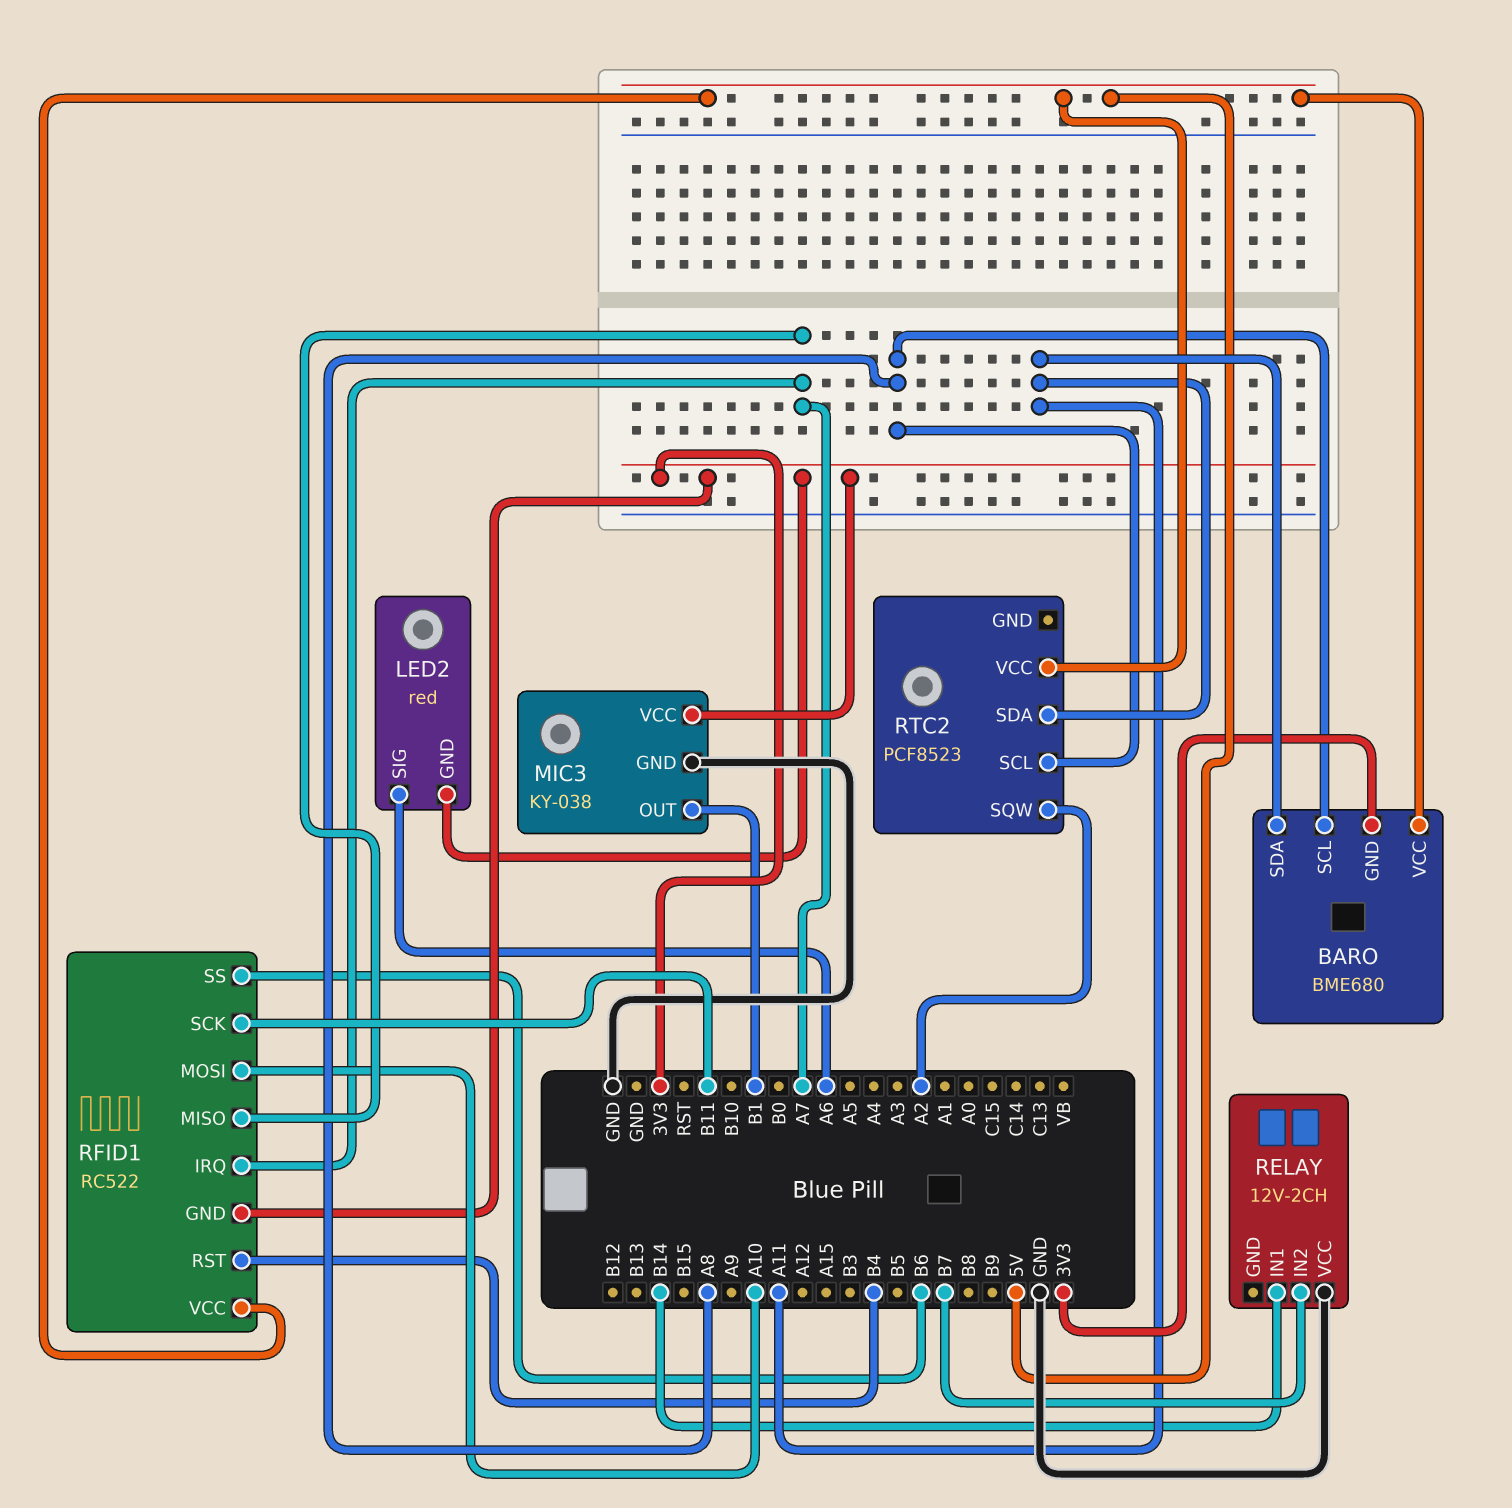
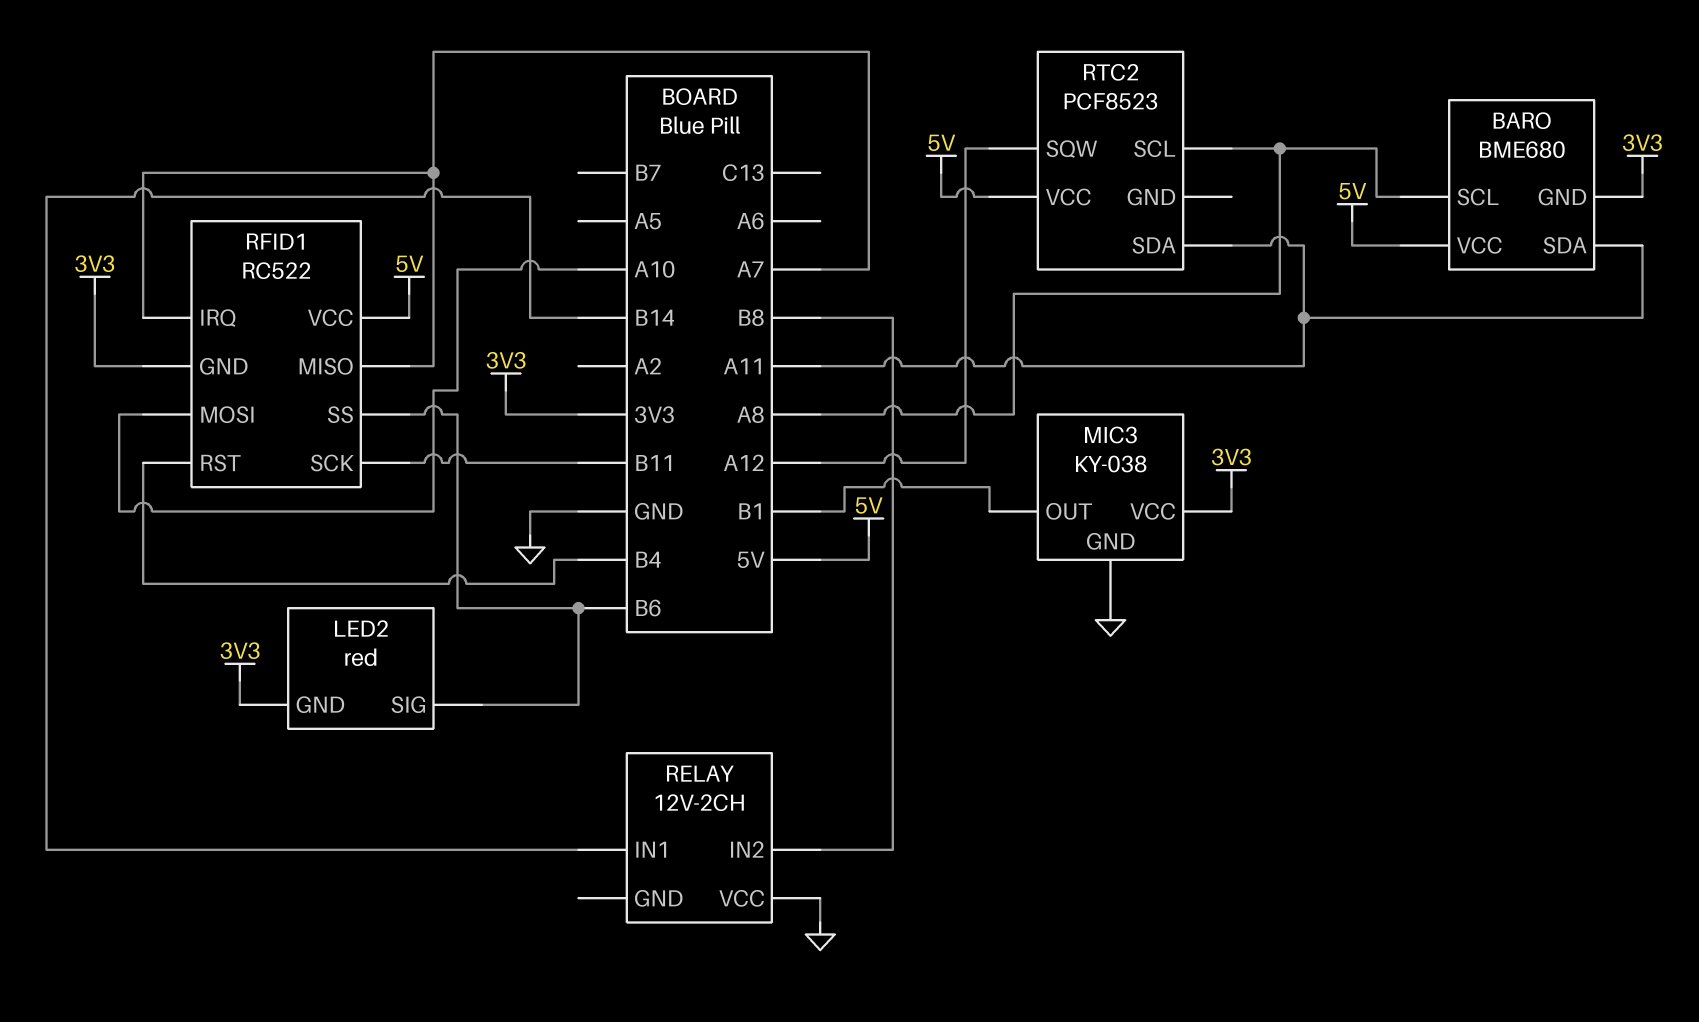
LED2 pin SIG: A6 -> B6
RELAY pin IN2: B7 -> B8
RTC2 pin SQW: A2 -> A12

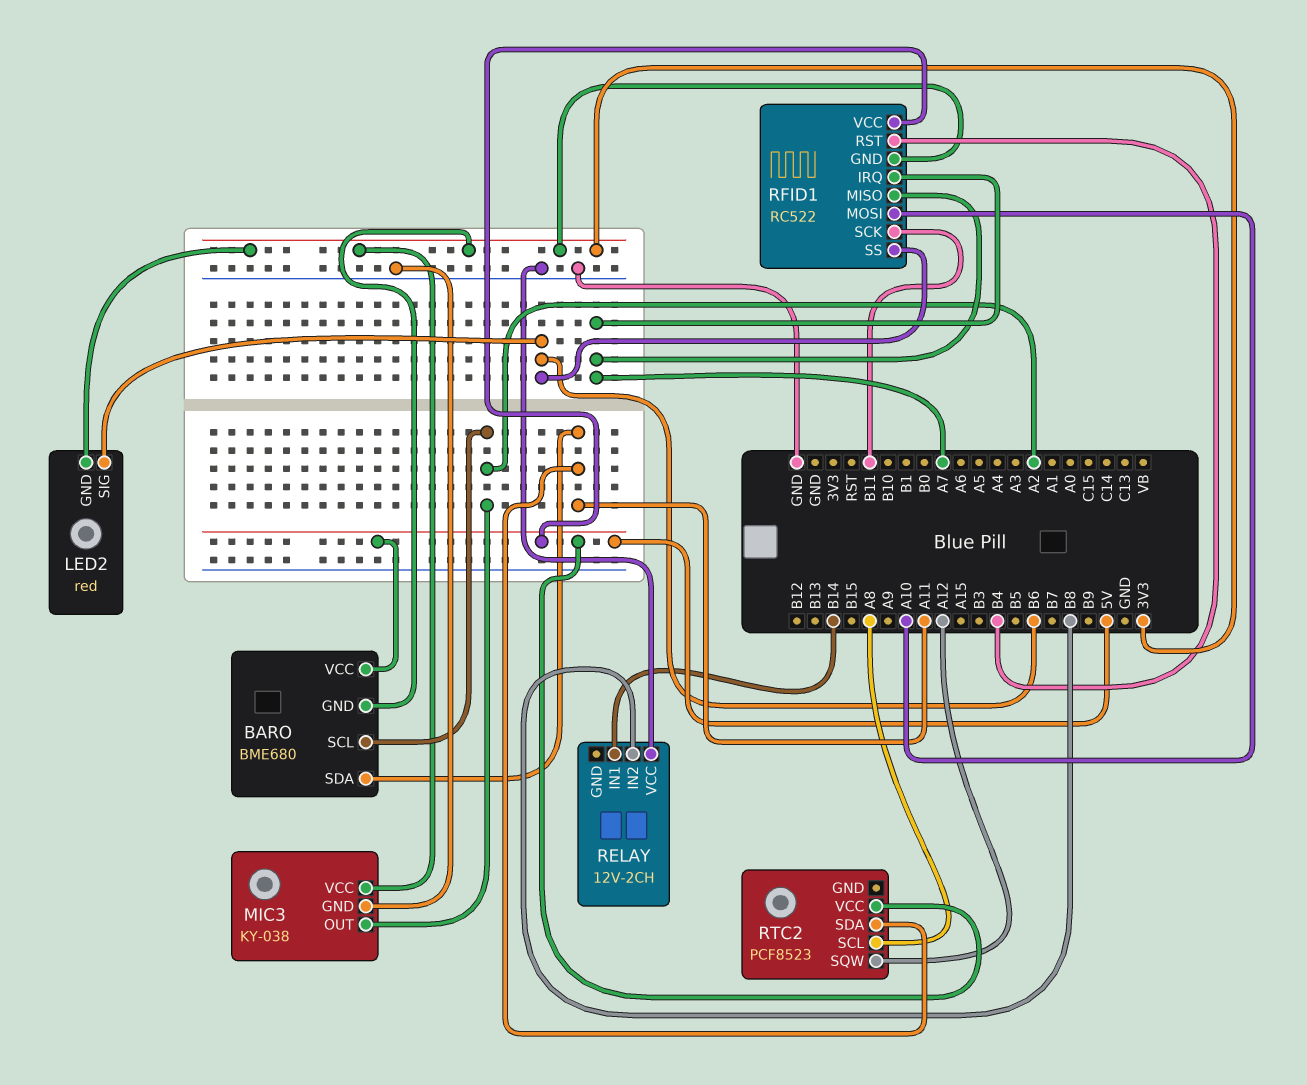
BARO pin SCL: A8 -> A2
MIC3 pin OUT: B1 -> A2

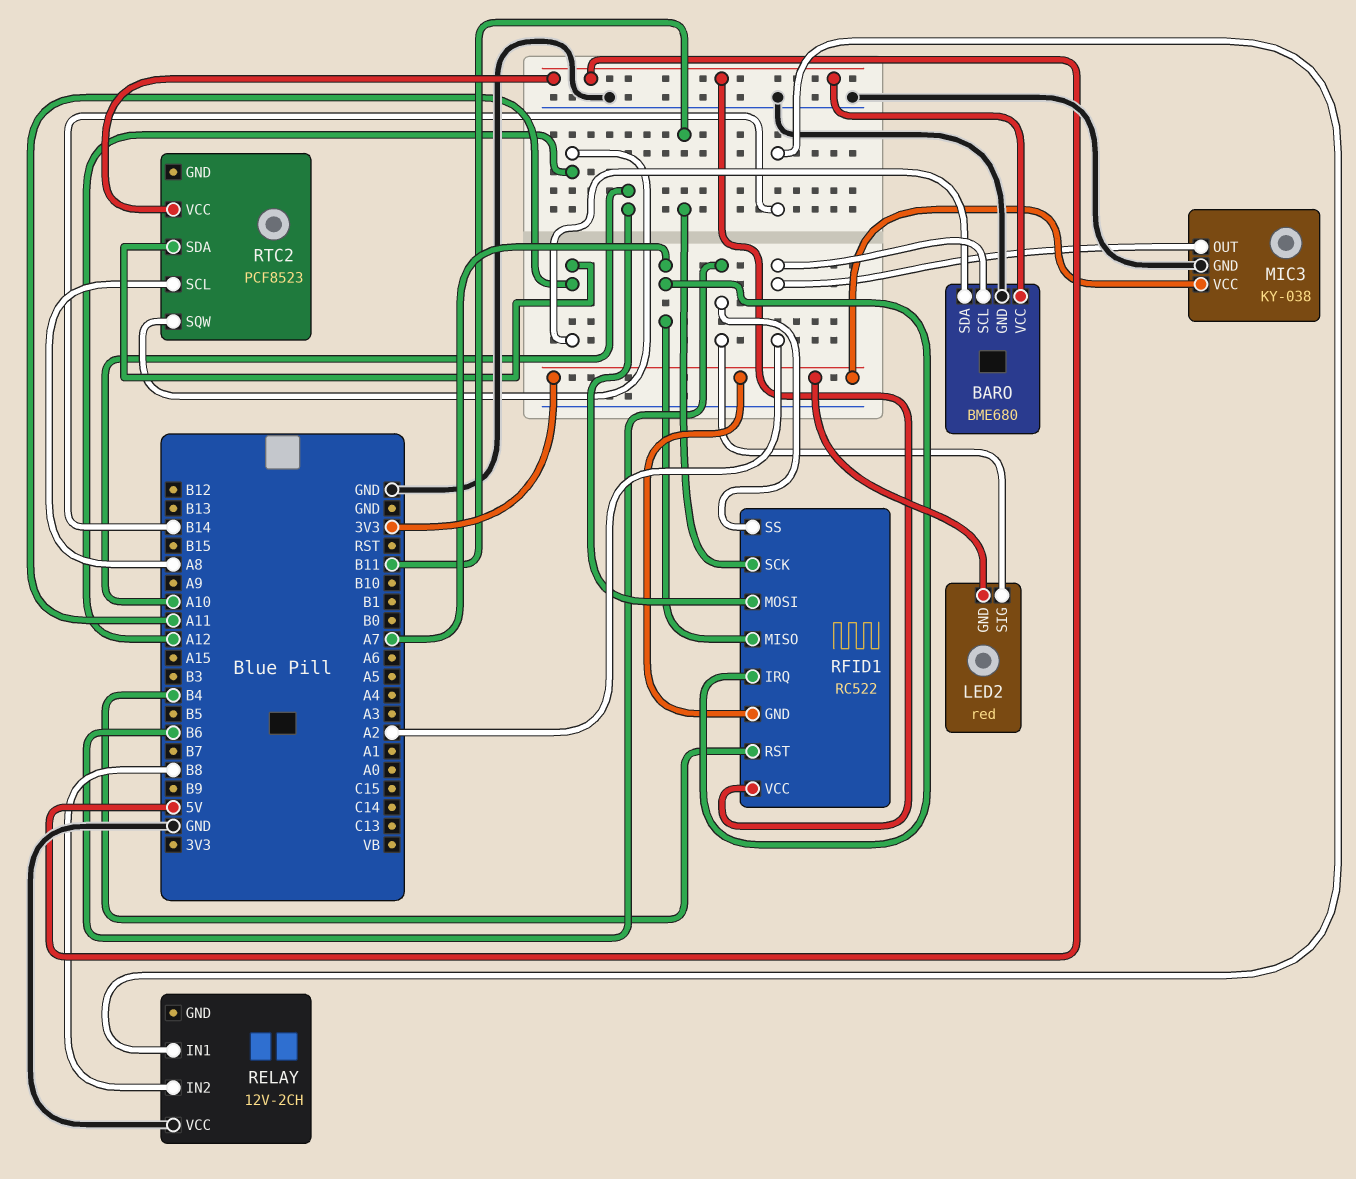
BARO pin GND: 3V3 -> GND

